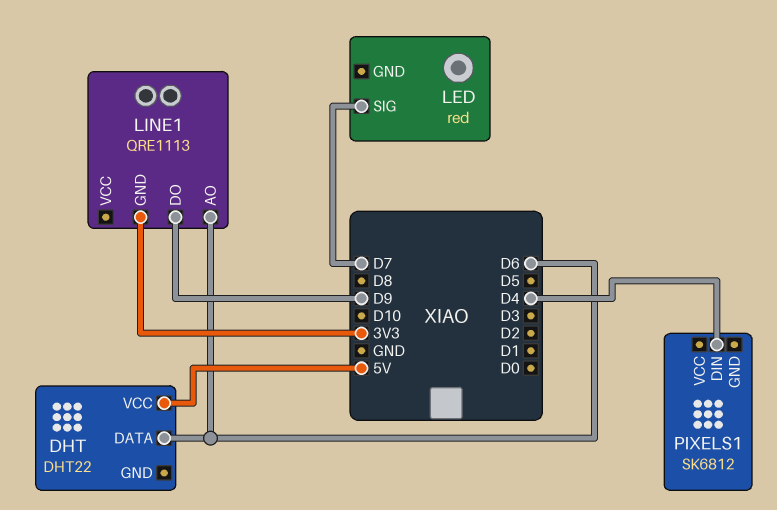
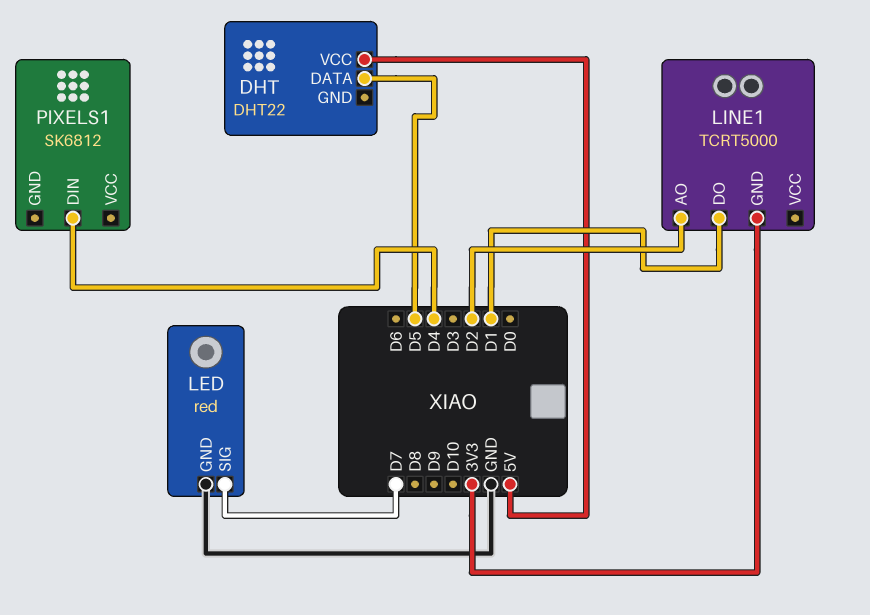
DHT pin DATA: D6 -> D5
LED pin GND: none -> GND
LINE1: QRE1113 -> TCRT5000
LINE1 pin AO: D6 -> D2
LINE1 pin DO: D9 -> D1

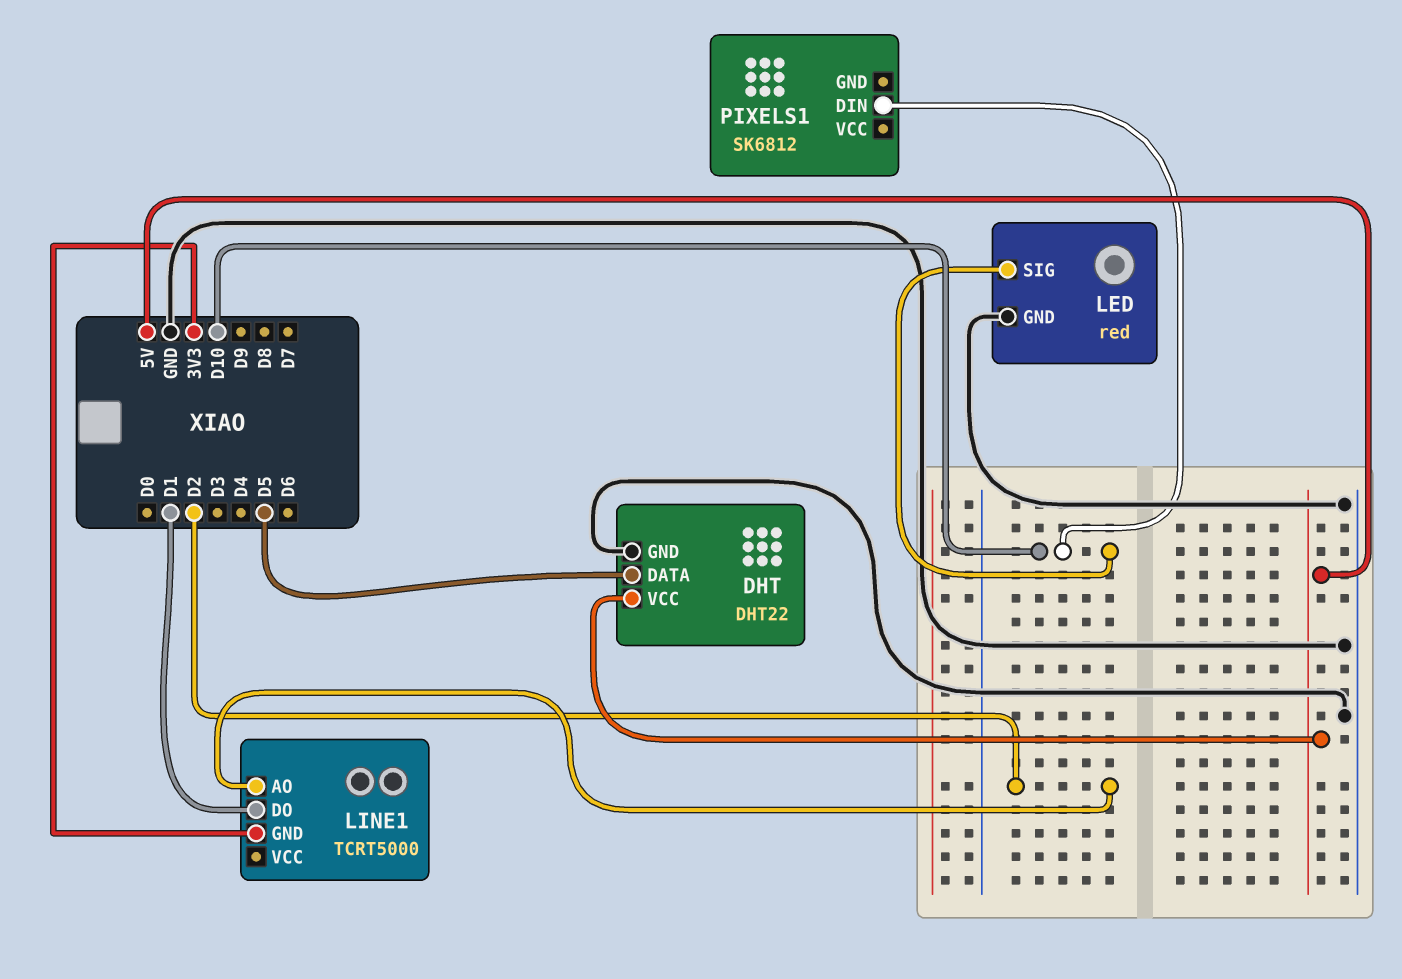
DHT pin GND: none -> GND
LED pin SIG: D7 -> D10
PIXELS1 pin DIN: D4 -> D10

